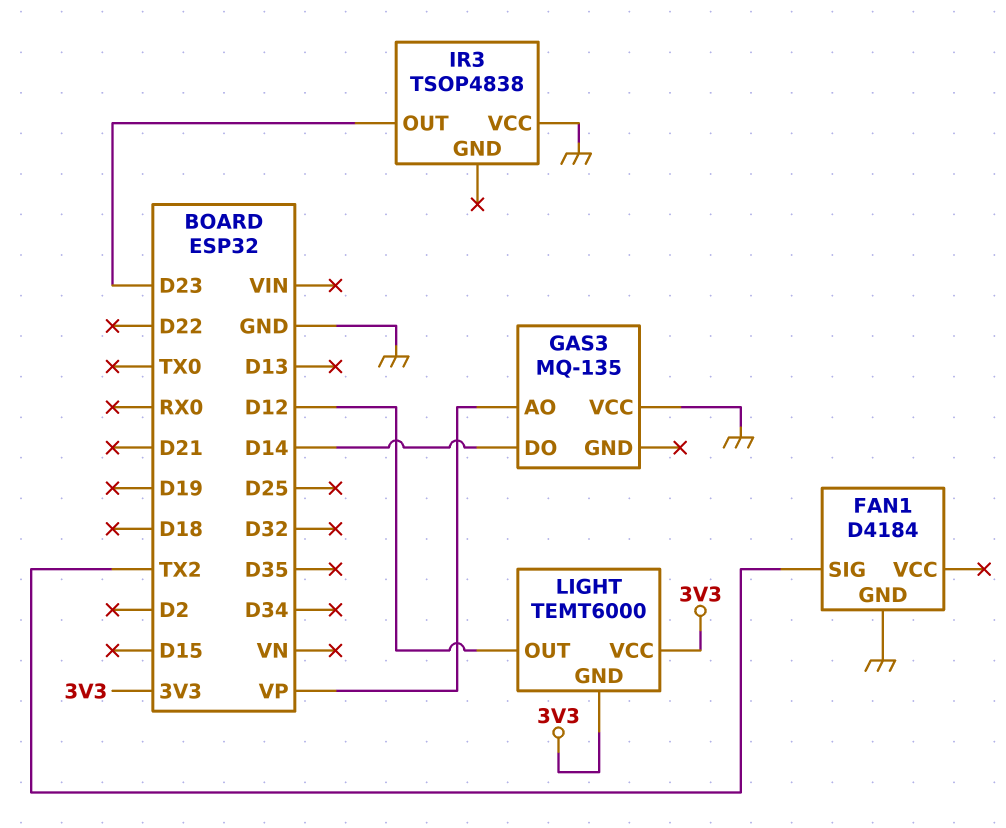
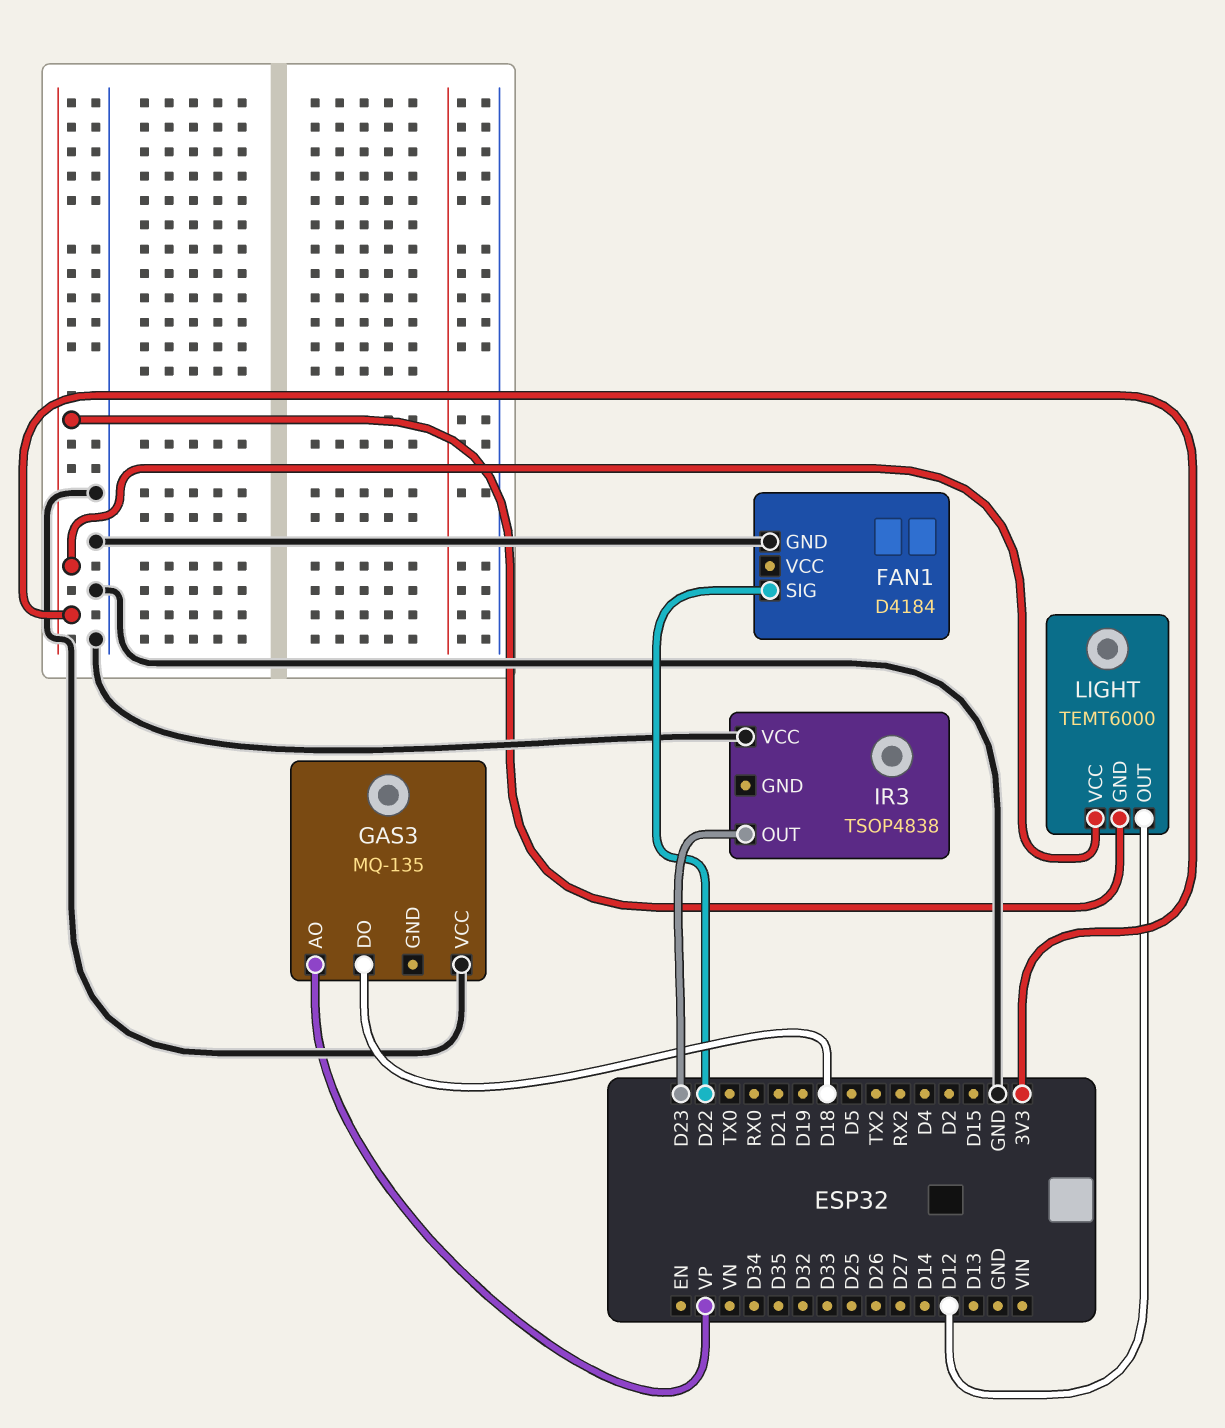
FAN1 pin SIG: TX2 -> D22
GAS3 pin DO: D14 -> D18

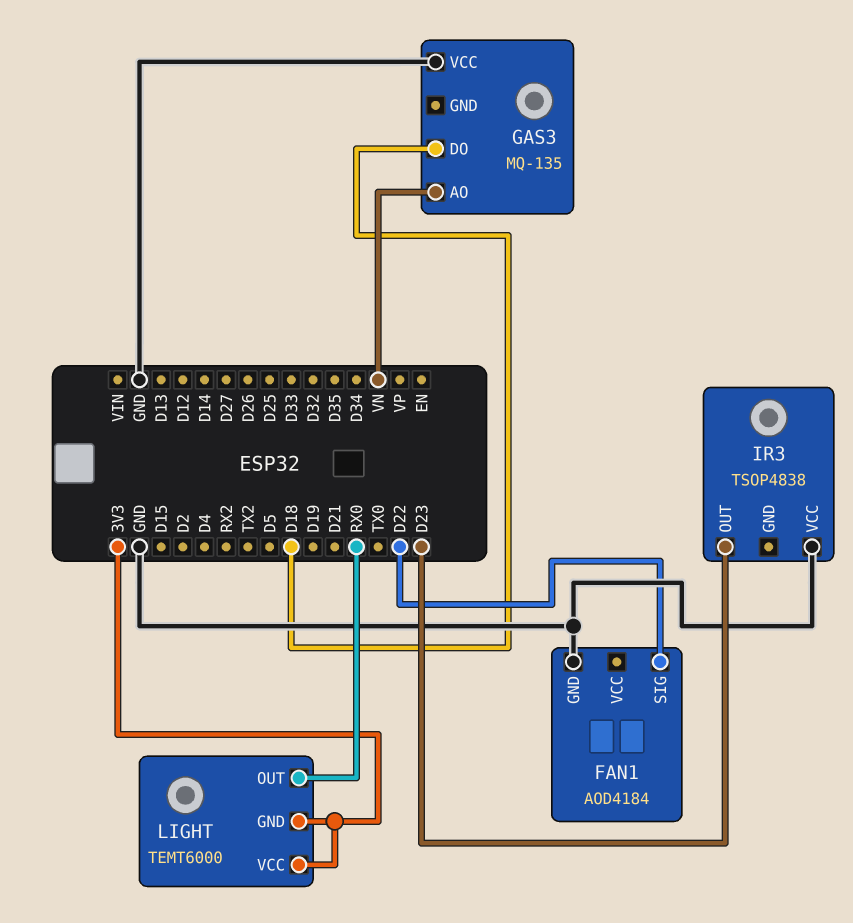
FAN1: D4184 -> AOD4184
GAS3 pin AO: VP -> VN
LIGHT pin OUT: D12 -> RX0

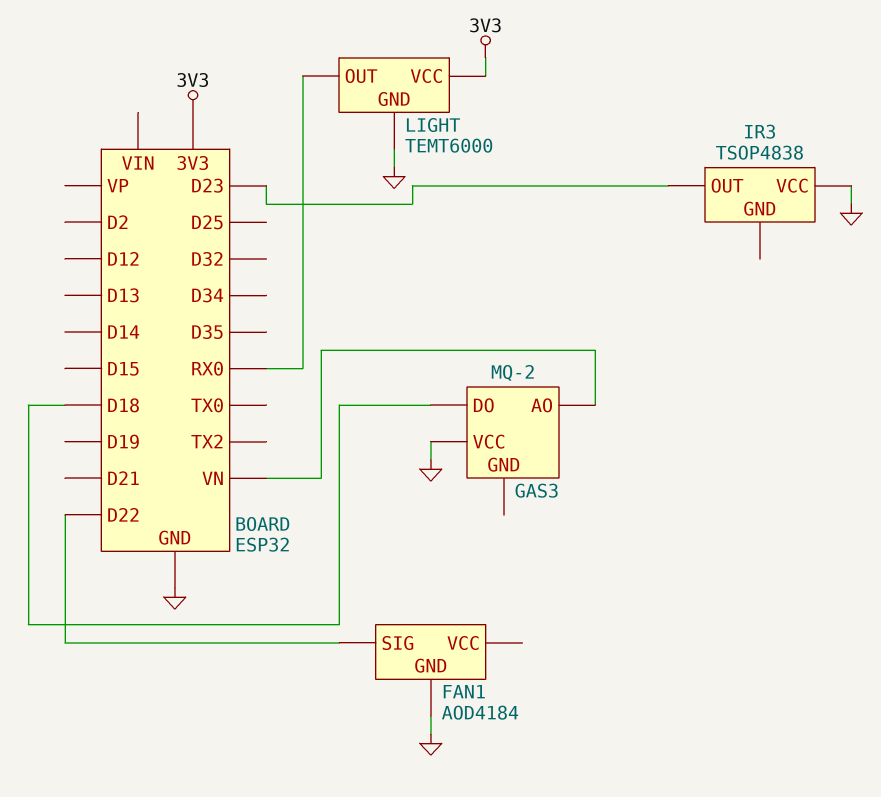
GAS3: MQ-135 -> MQ-2
LIGHT pin GND: 3V3 -> GND

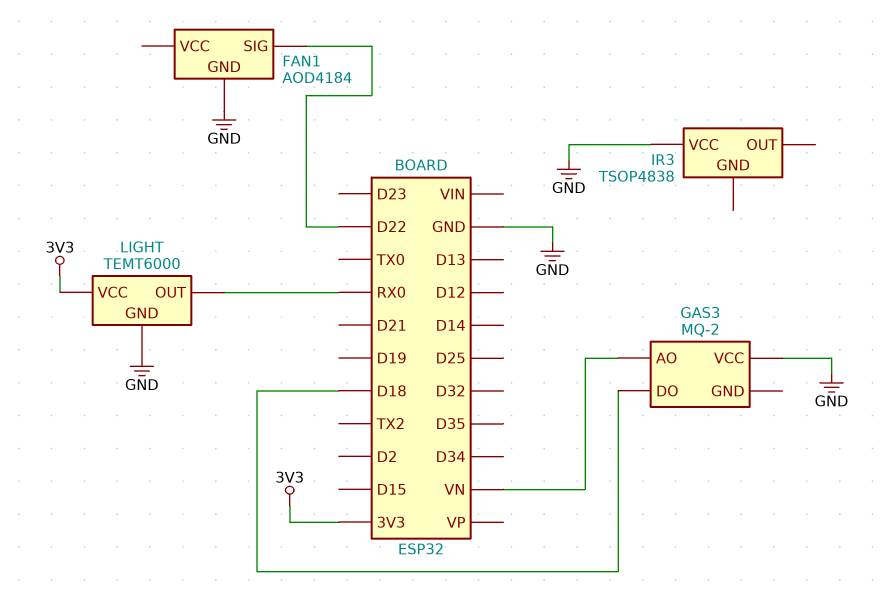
IR3 pin OUT: D23 -> none

